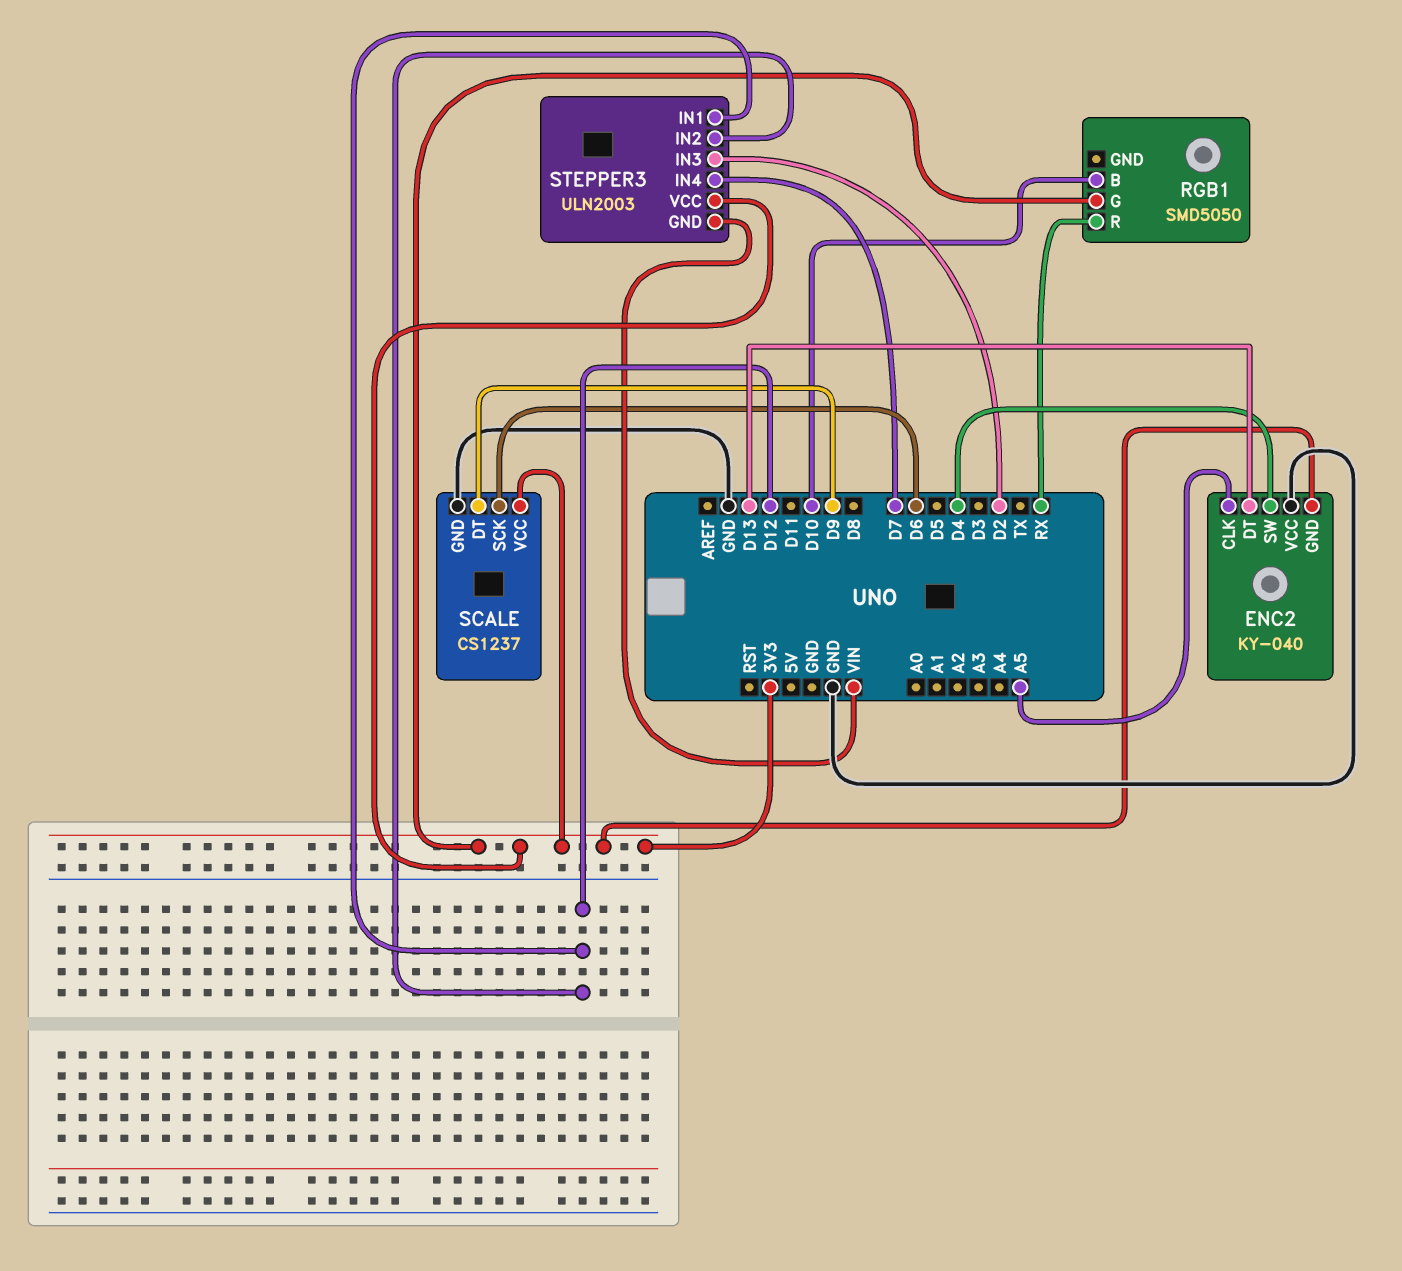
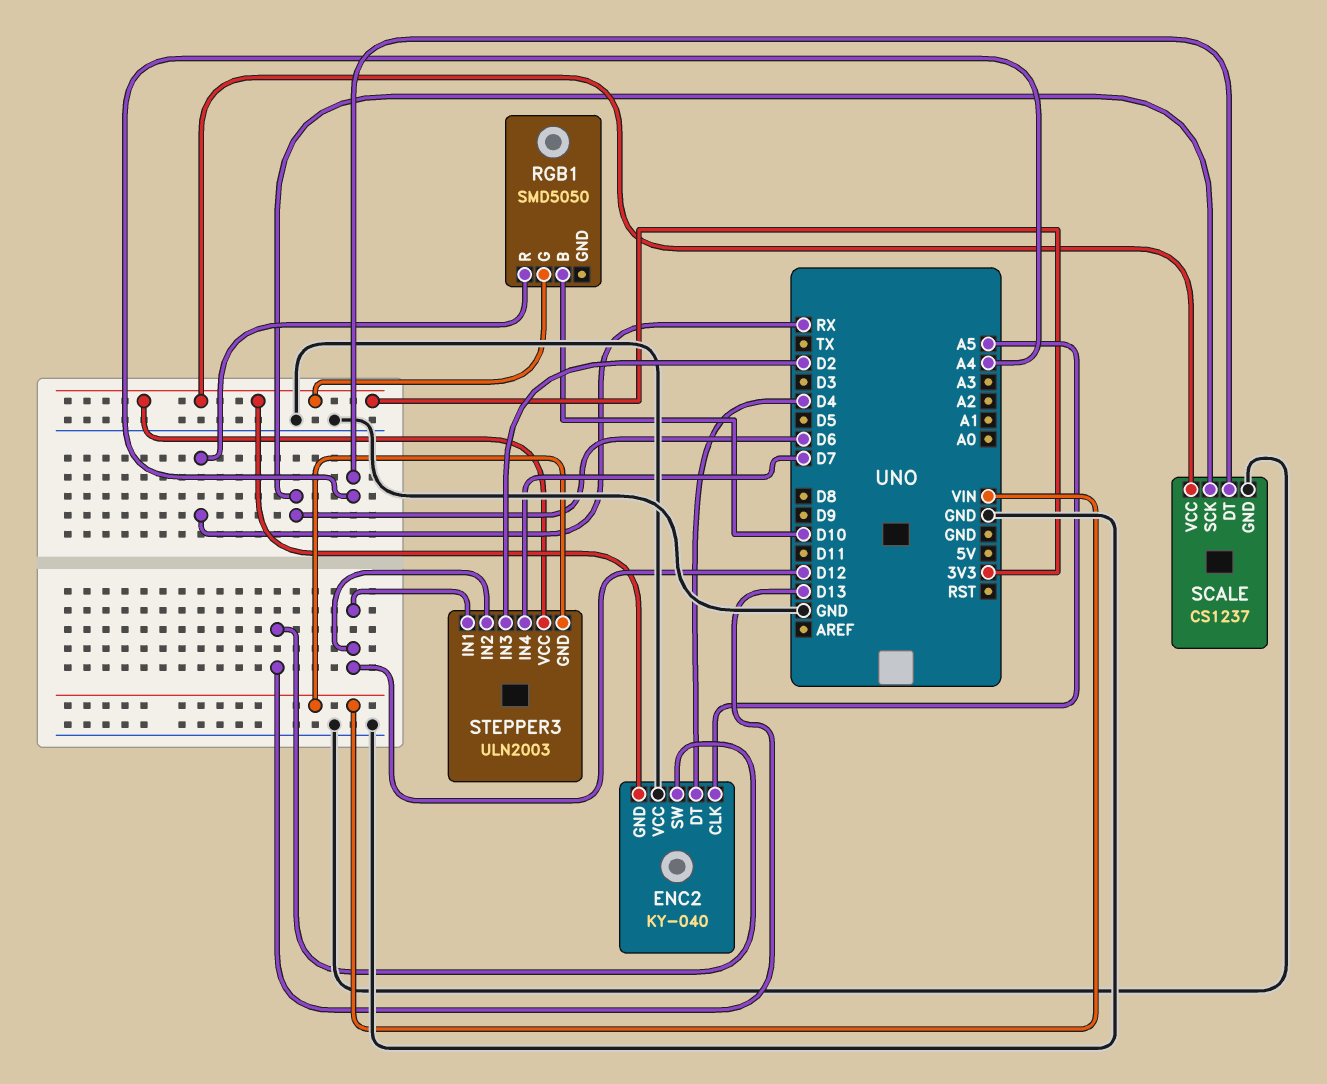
ENC2 pin DT: D13 -> D4
ENC2 pin SW: D4 -> D13
SCALE pin DT: D9 -> A4

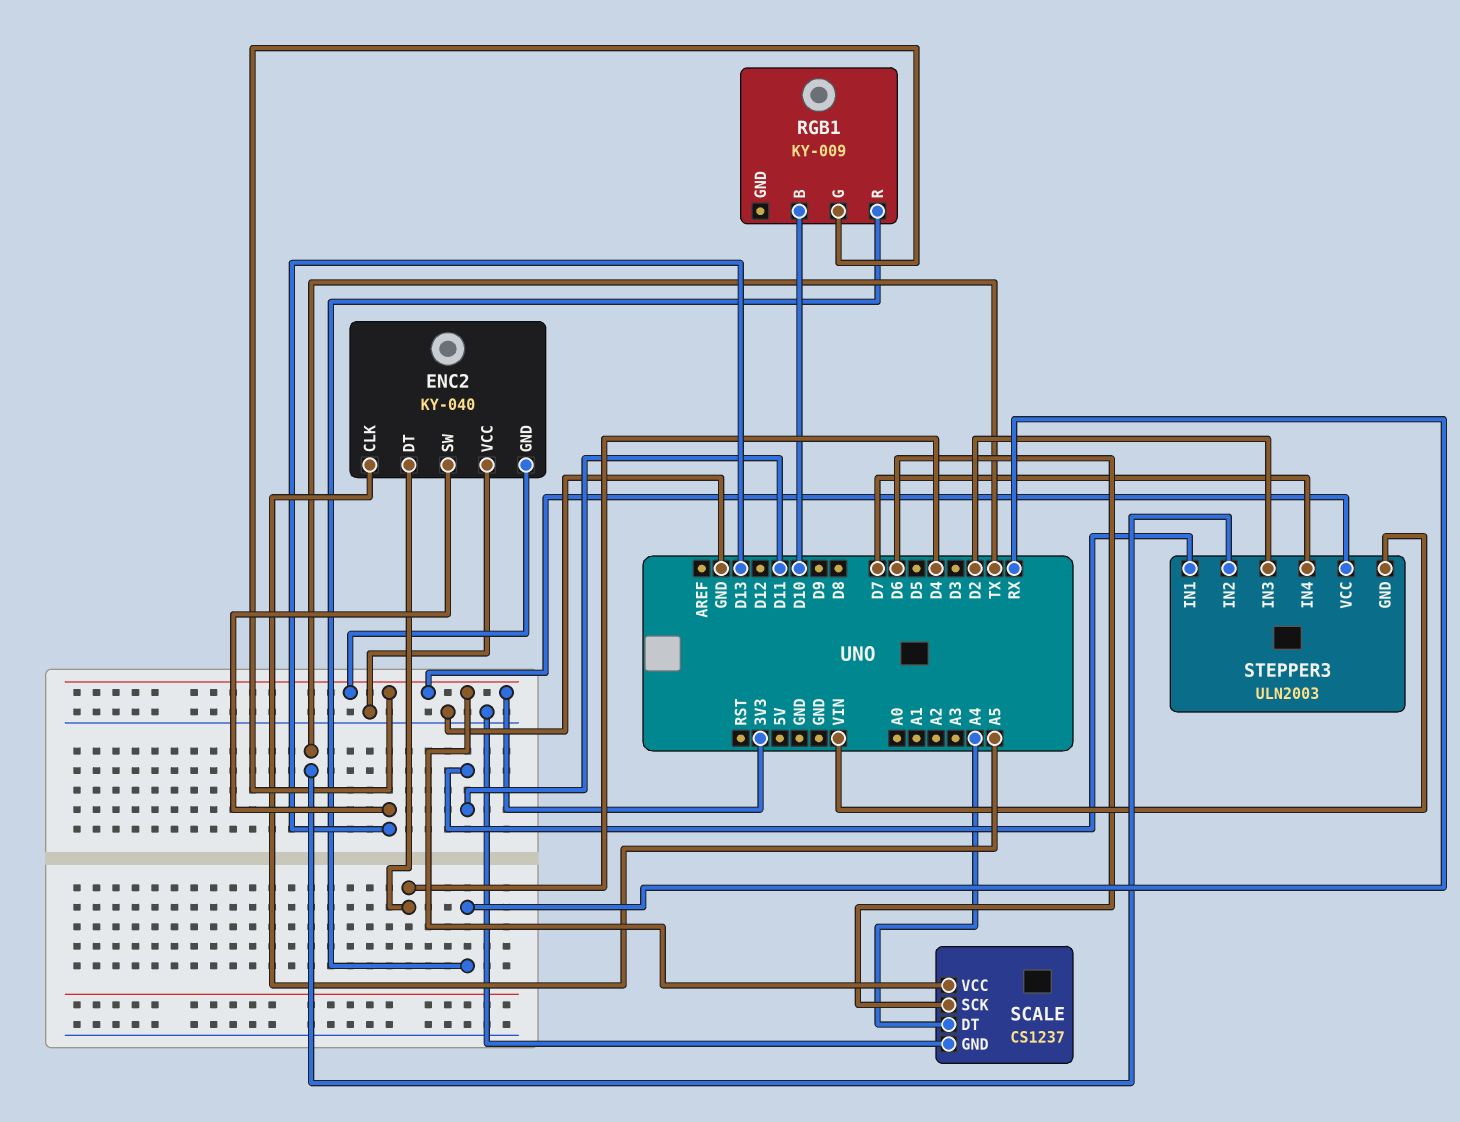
RGB1: SMD5050 -> KY-009
STEPPER3 pin IN1: D12 -> D11
STEPPER3 pin IN2: D12 -> TX

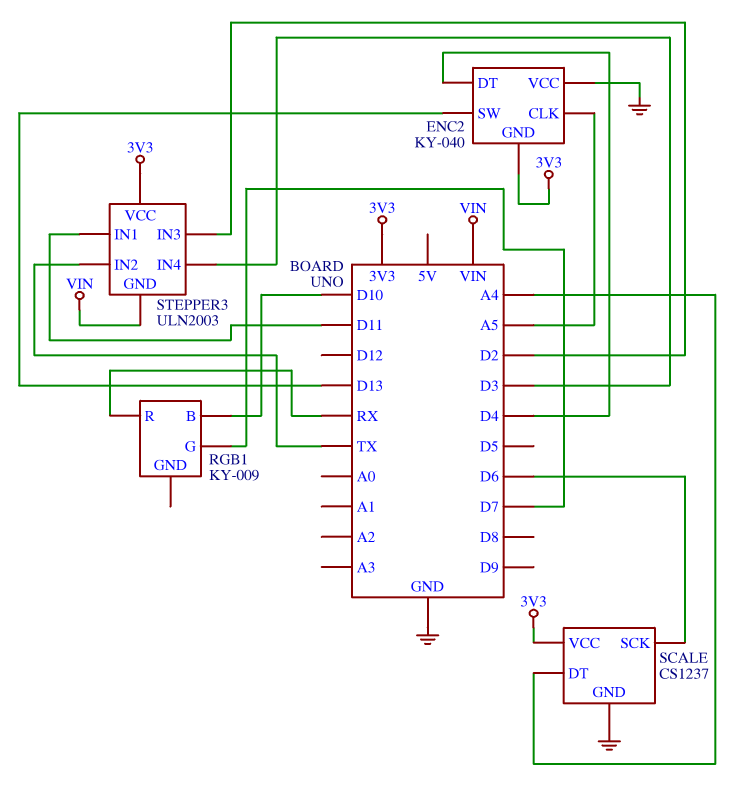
RGB1 pin G: 3V3 -> D7
STEPPER3 pin IN4: D7 -> D3

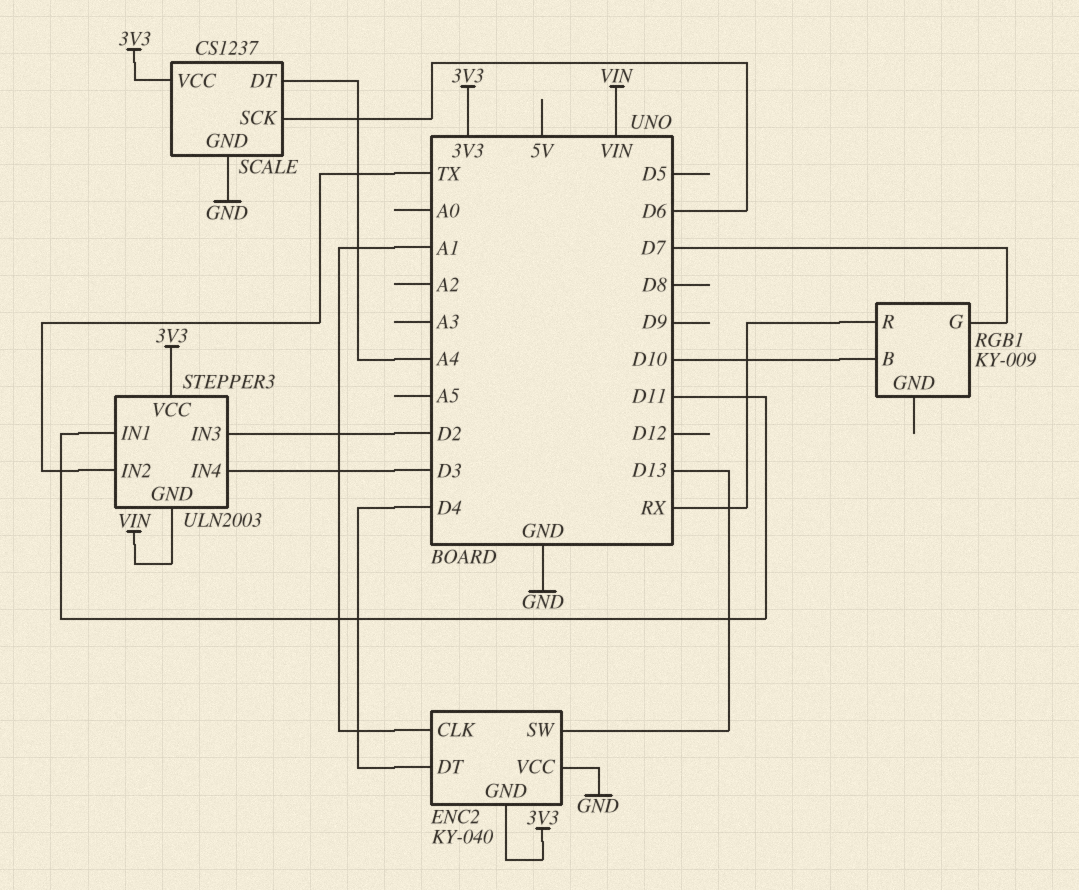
ENC2 pin CLK: A5 -> A1

